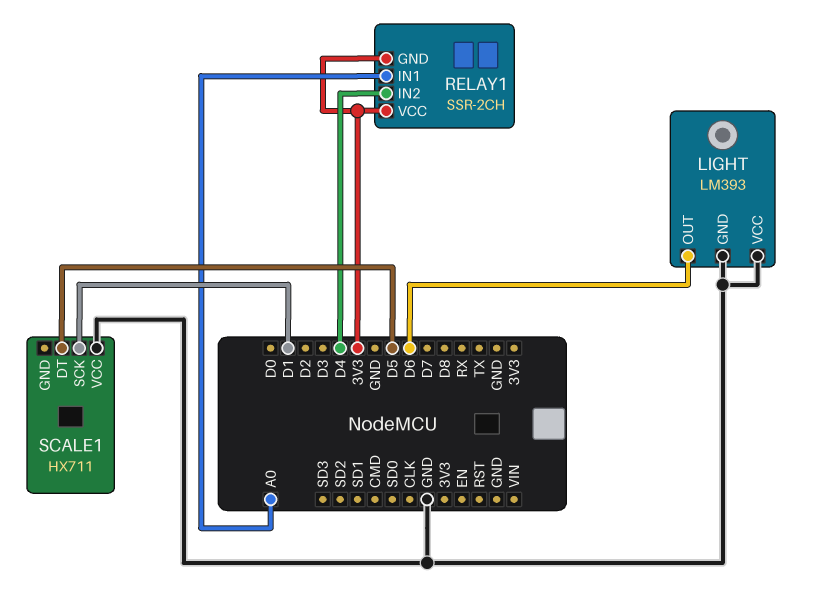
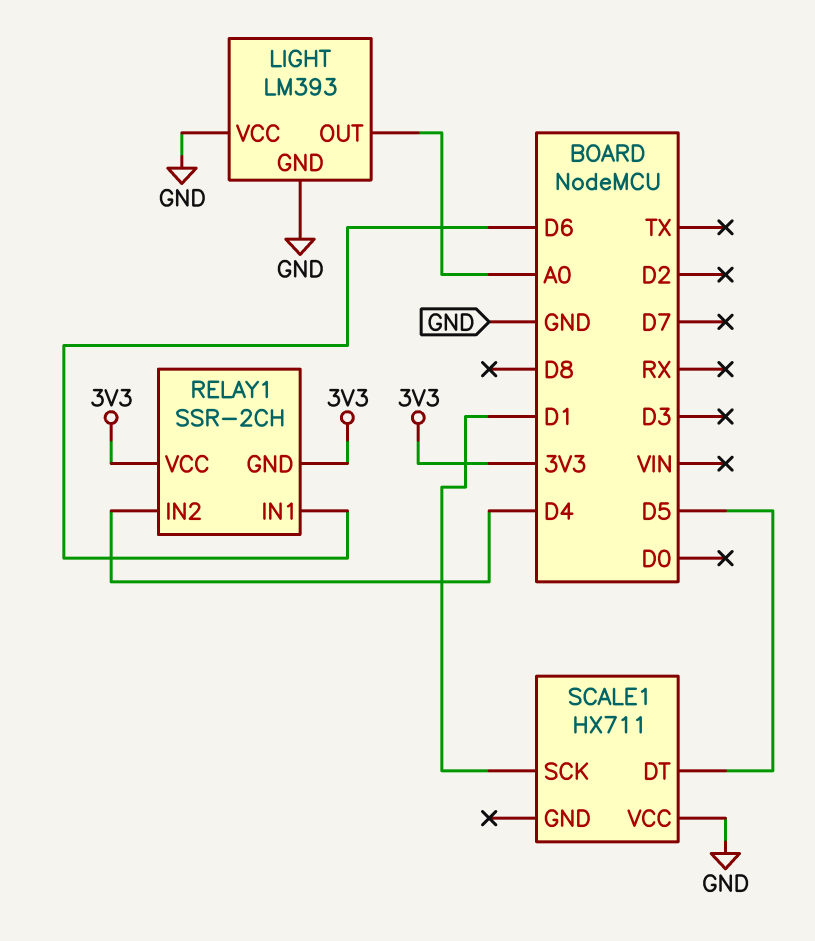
LIGHT pin OUT: D6 -> A0
RELAY1 pin IN1: A0 -> D6

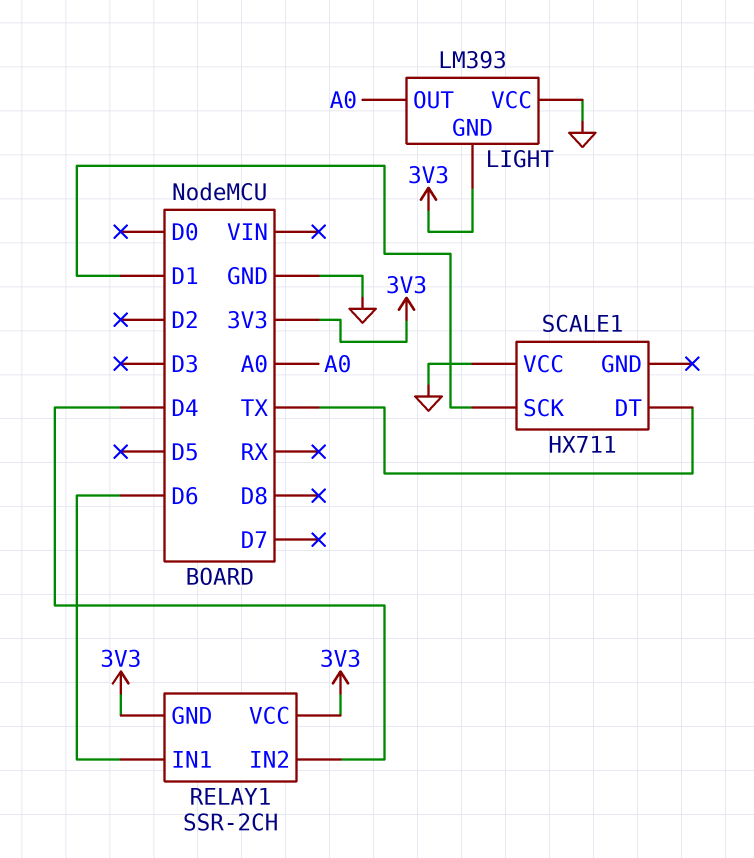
LIGHT pin GND: GND -> 3V3
SCALE1 pin DT: D5 -> TX

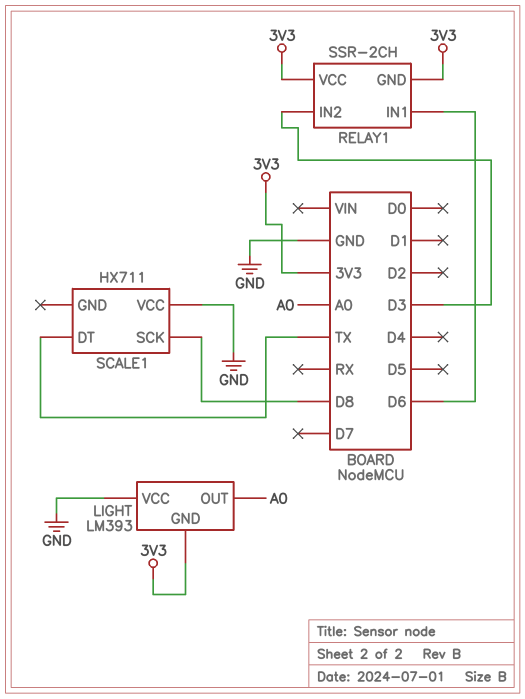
RELAY1 pin IN2: D4 -> D3
SCALE1 pin SCK: D1 -> D8

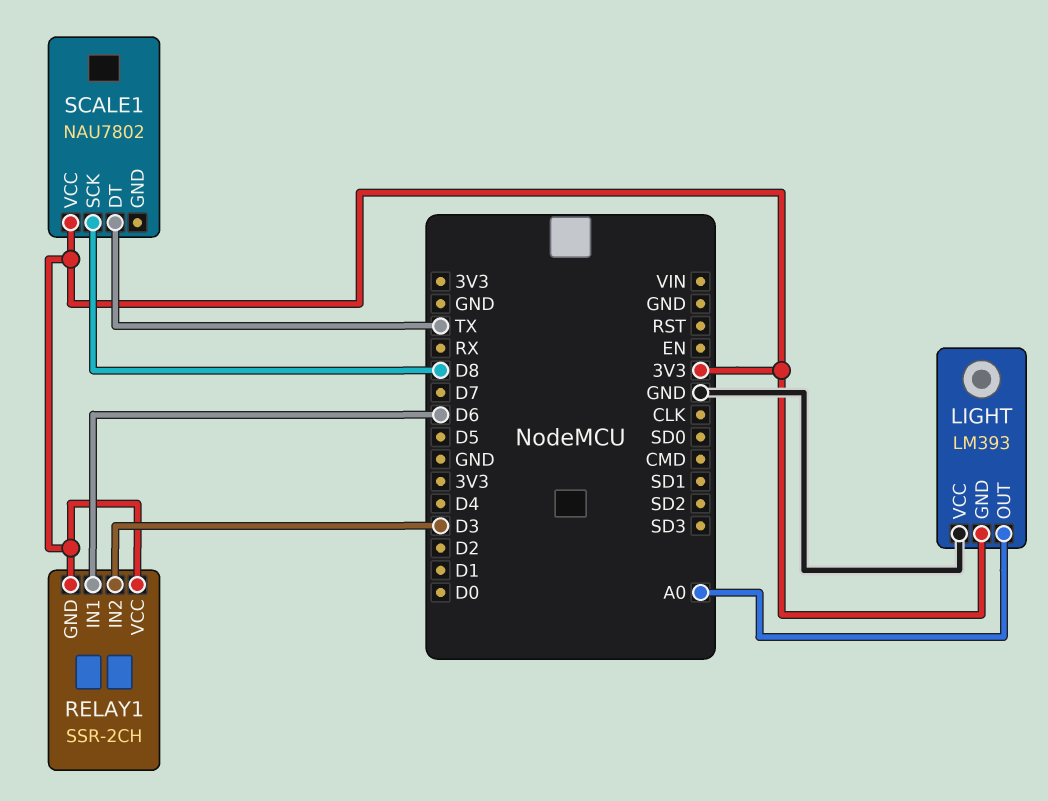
SCALE1: HX711 -> NAU7802
SCALE1 pin VCC: GND -> 3V3

